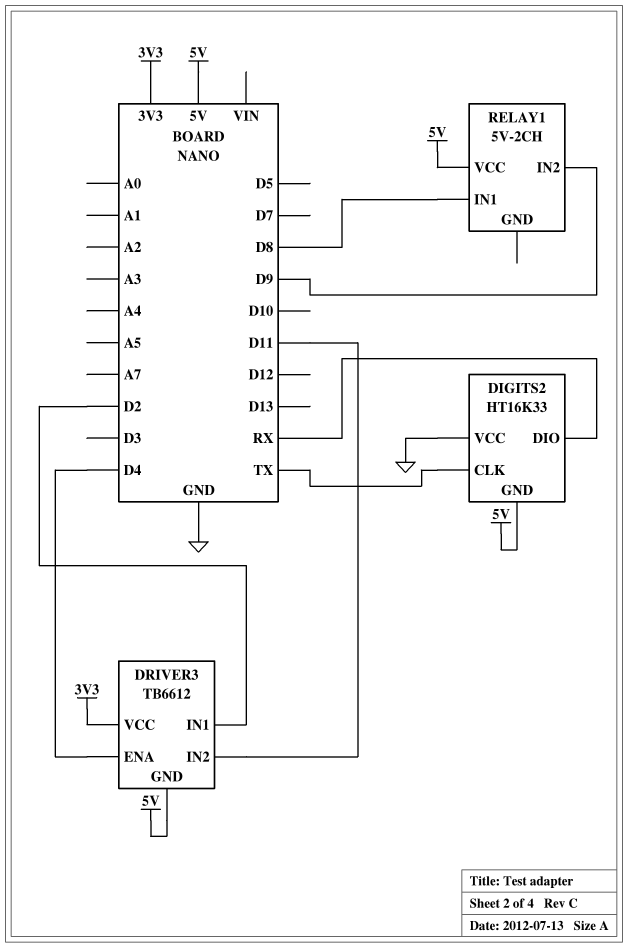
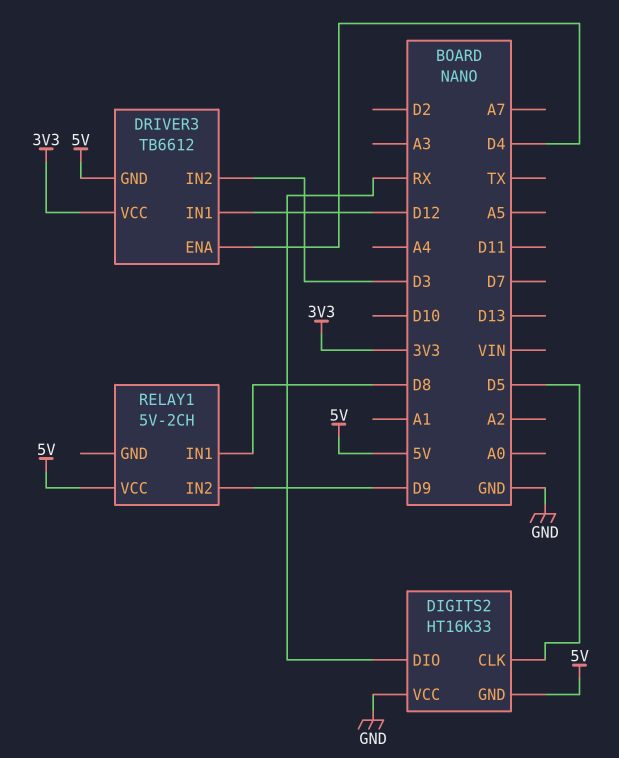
DIGITS2 pin CLK: TX -> D5
DRIVER3 pin IN1: D2 -> D12
DRIVER3 pin IN2: D11 -> D3

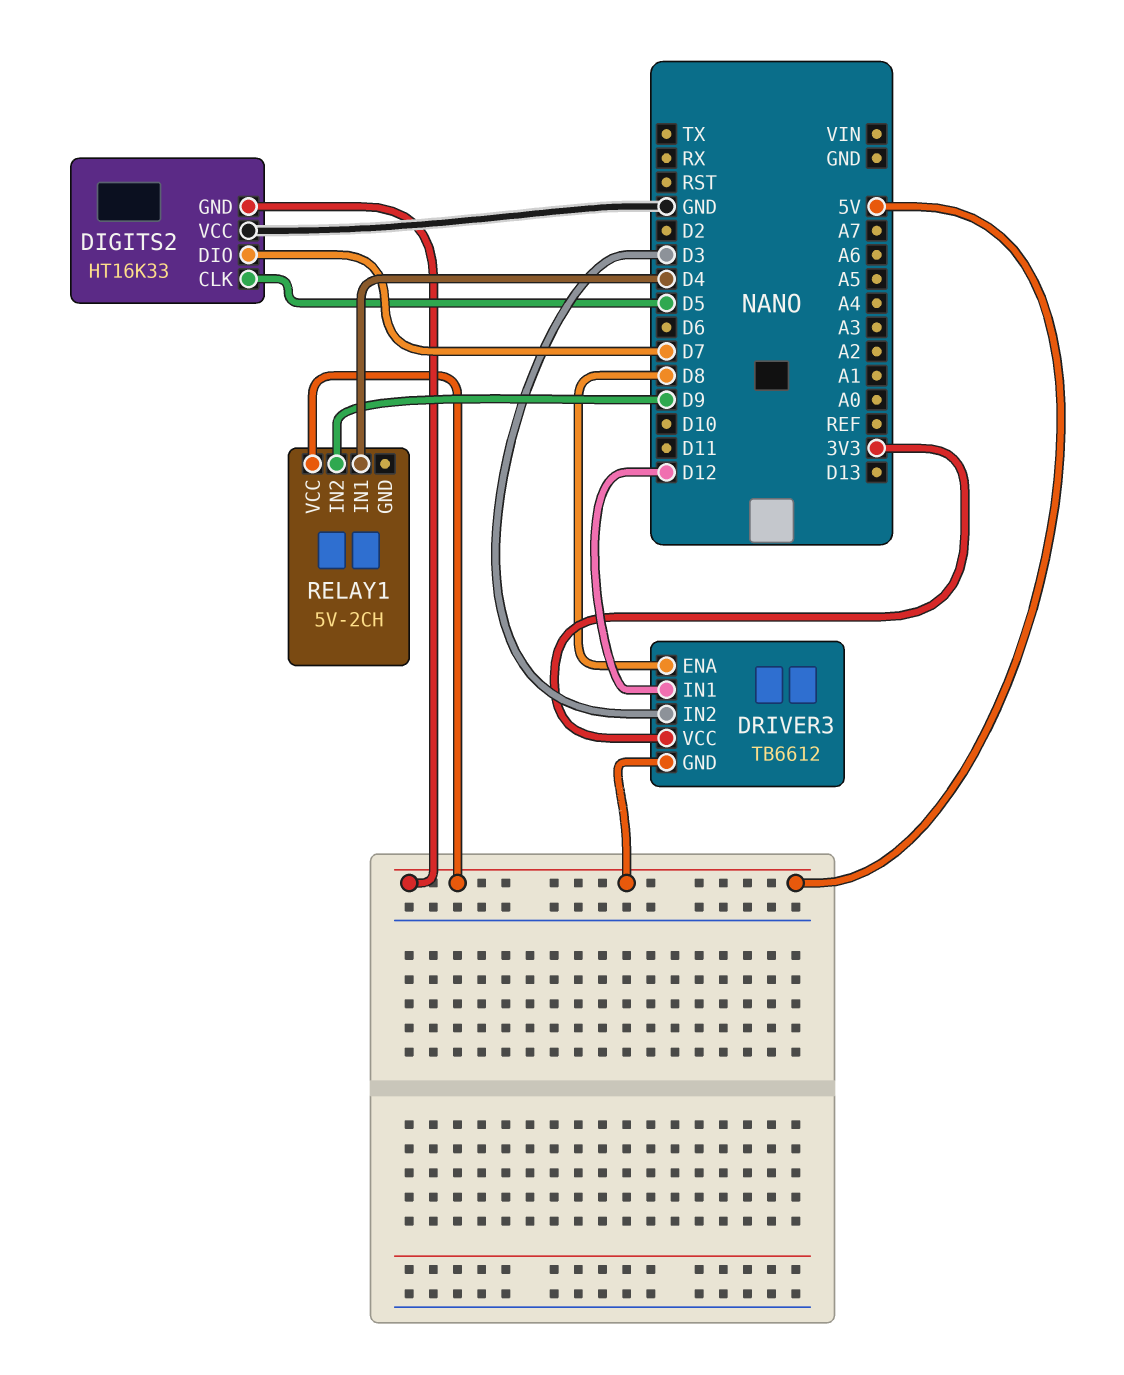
DIGITS2 pin DIO: RX -> D7
DRIVER3 pin ENA: D4 -> D8
RELAY1 pin IN1: D8 -> D4

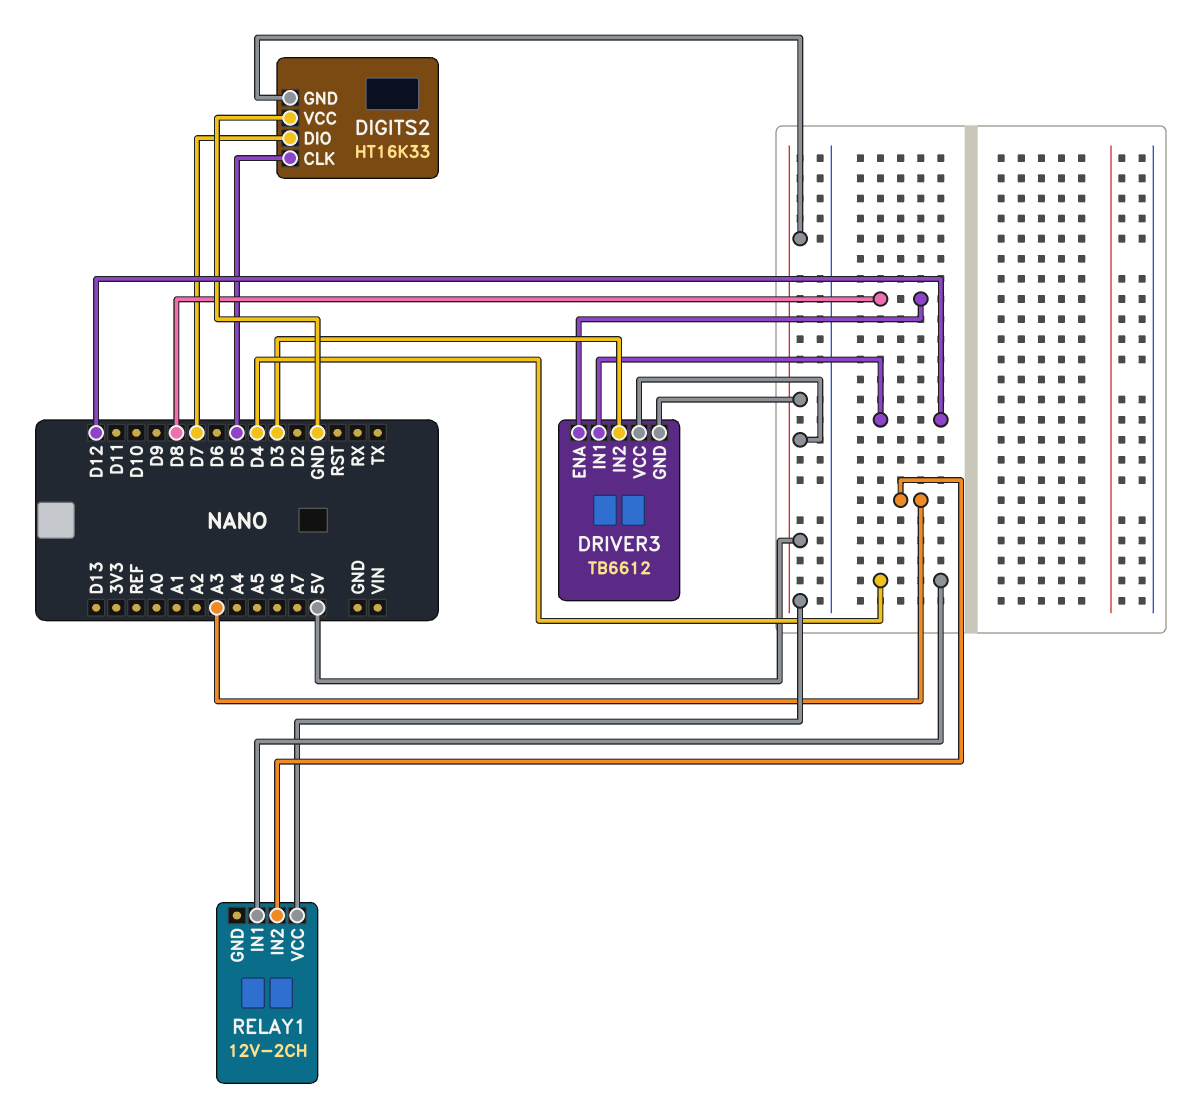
DRIVER3 pin VCC: 3V3 -> 5V
RELAY1: 5V-2CH -> 12V-2CH
RELAY1 pin IN2: D9 -> A3

